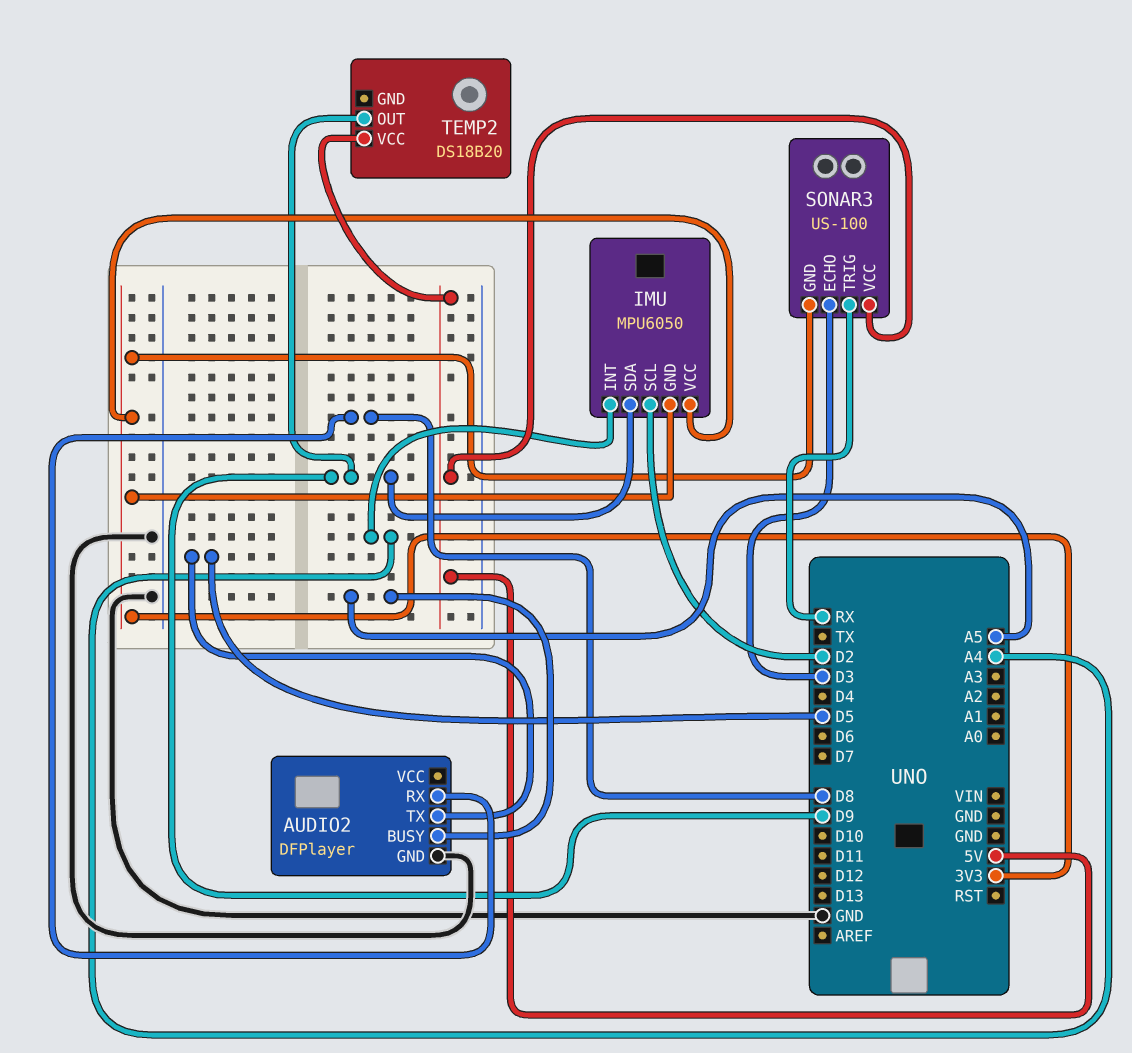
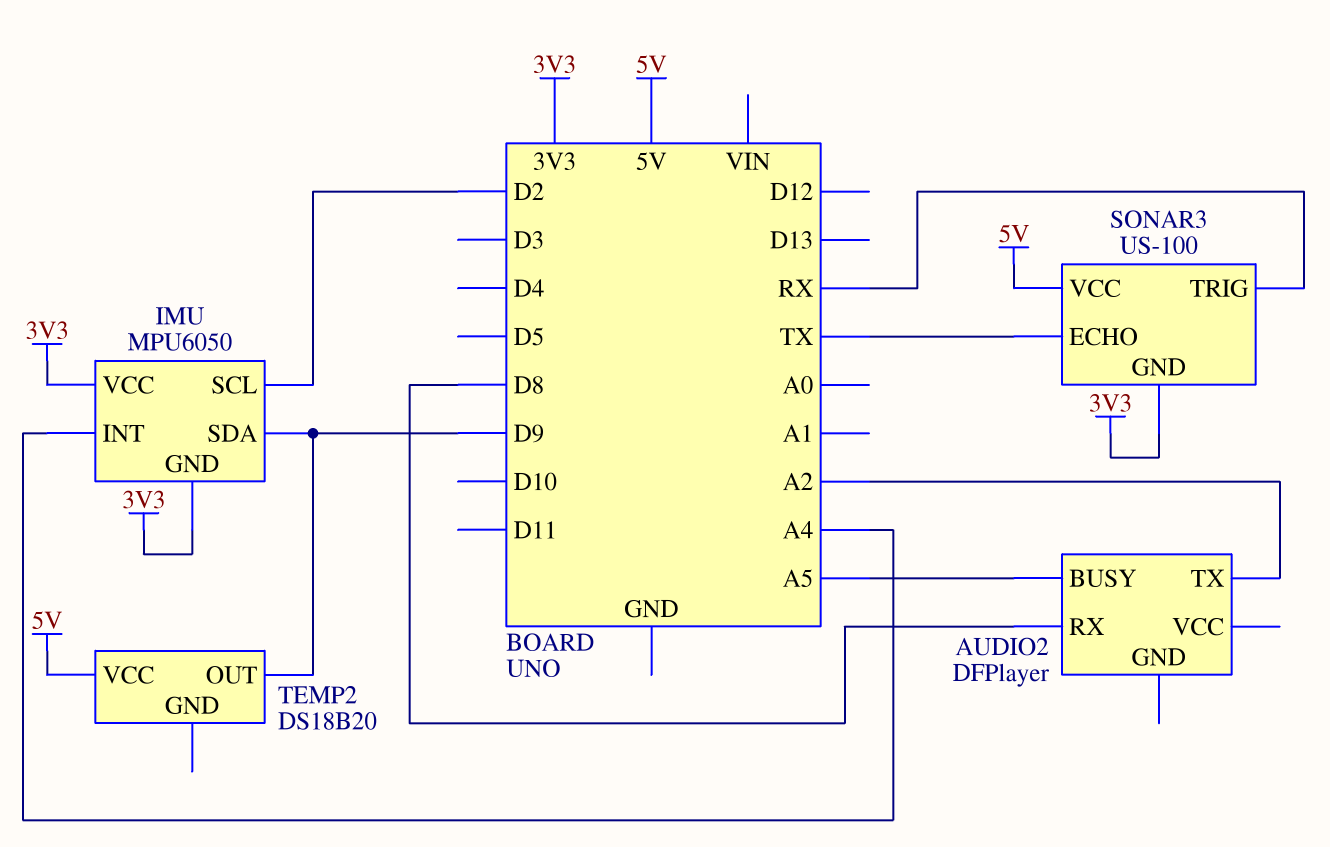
AUDIO2 pin GND: GND -> none
AUDIO2 pin TX: D5 -> A2
SONAR3 pin ECHO: D3 -> TX

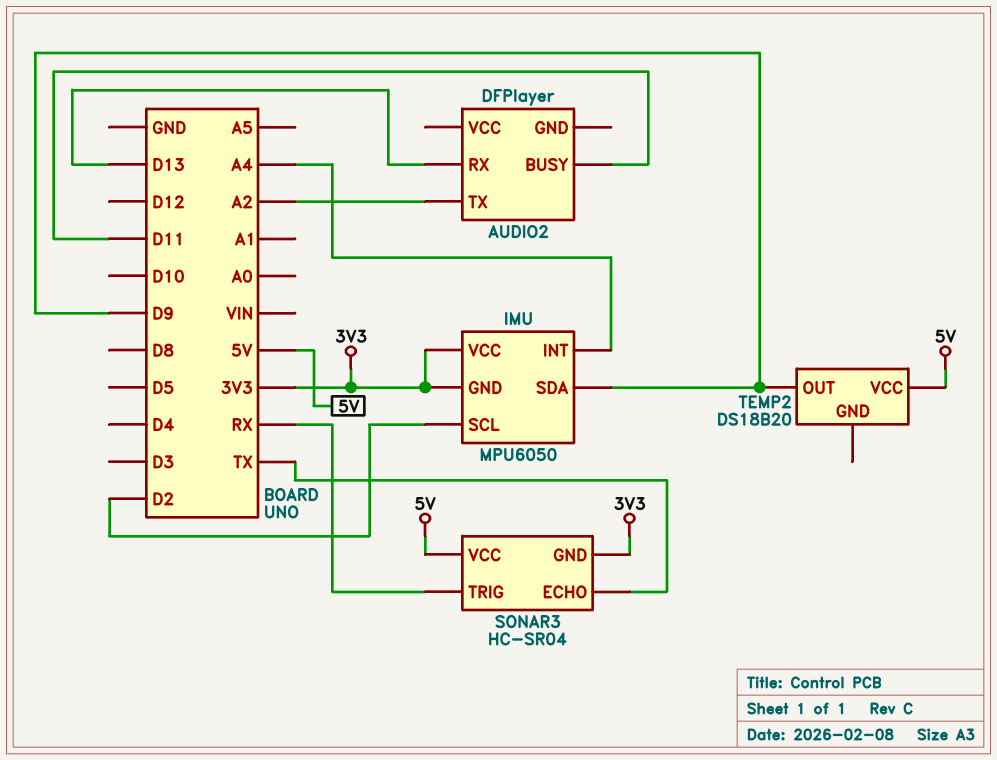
AUDIO2 pin BUSY: A5 -> D11
AUDIO2 pin RX: D8 -> D13
SONAR3: US-100 -> HC-SR04

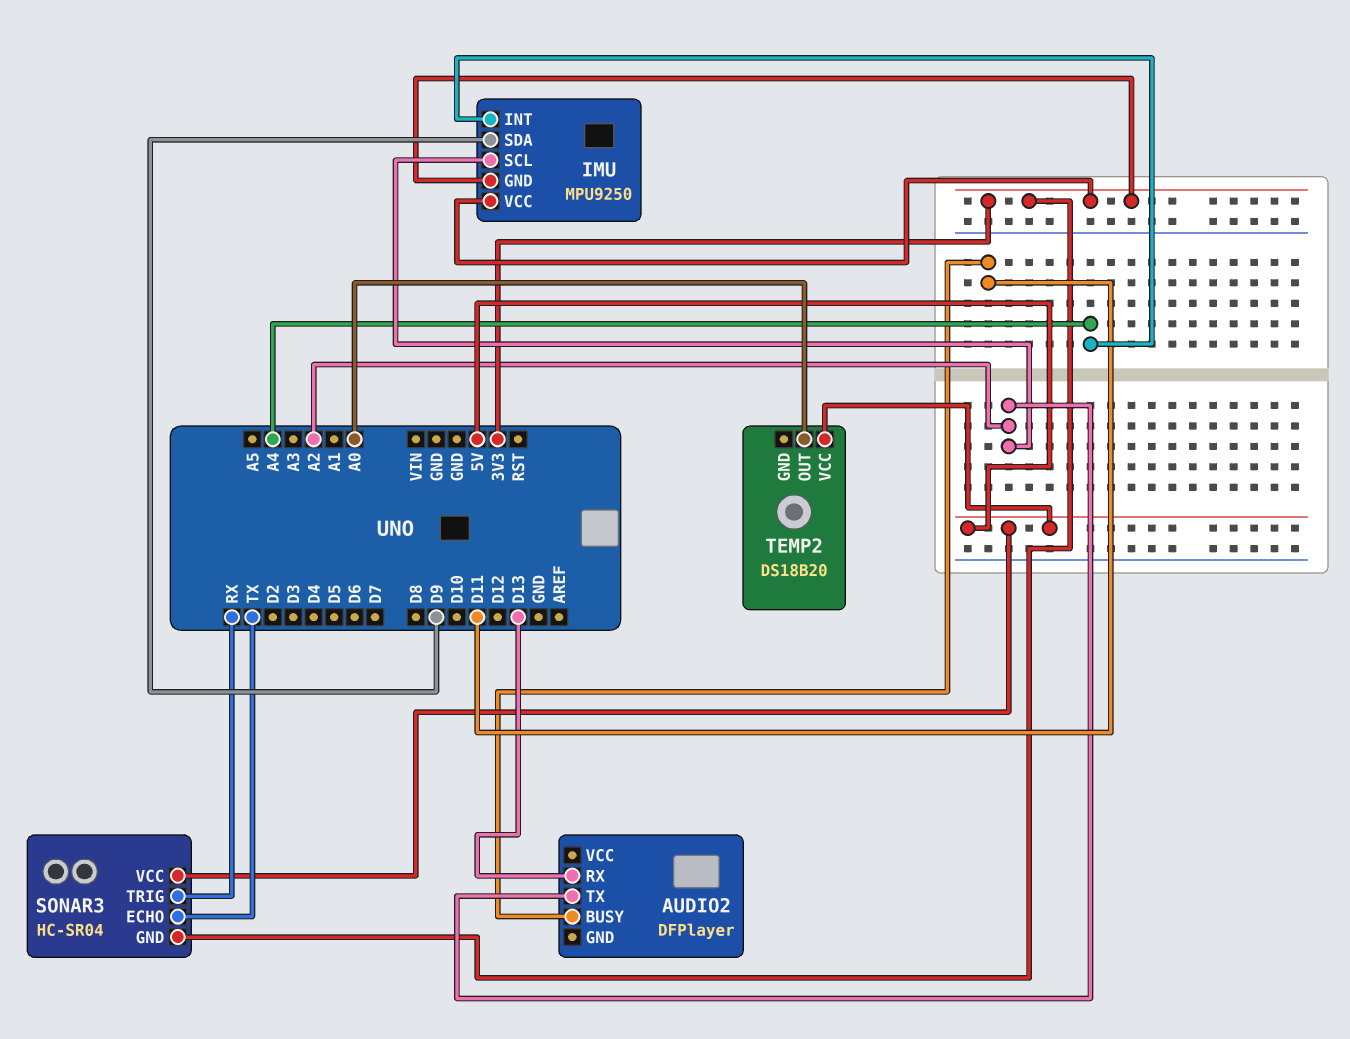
IMU: MPU6050 -> MPU9250
IMU pin SCL: D2 -> A2
TEMP2 pin OUT: D9 -> A0

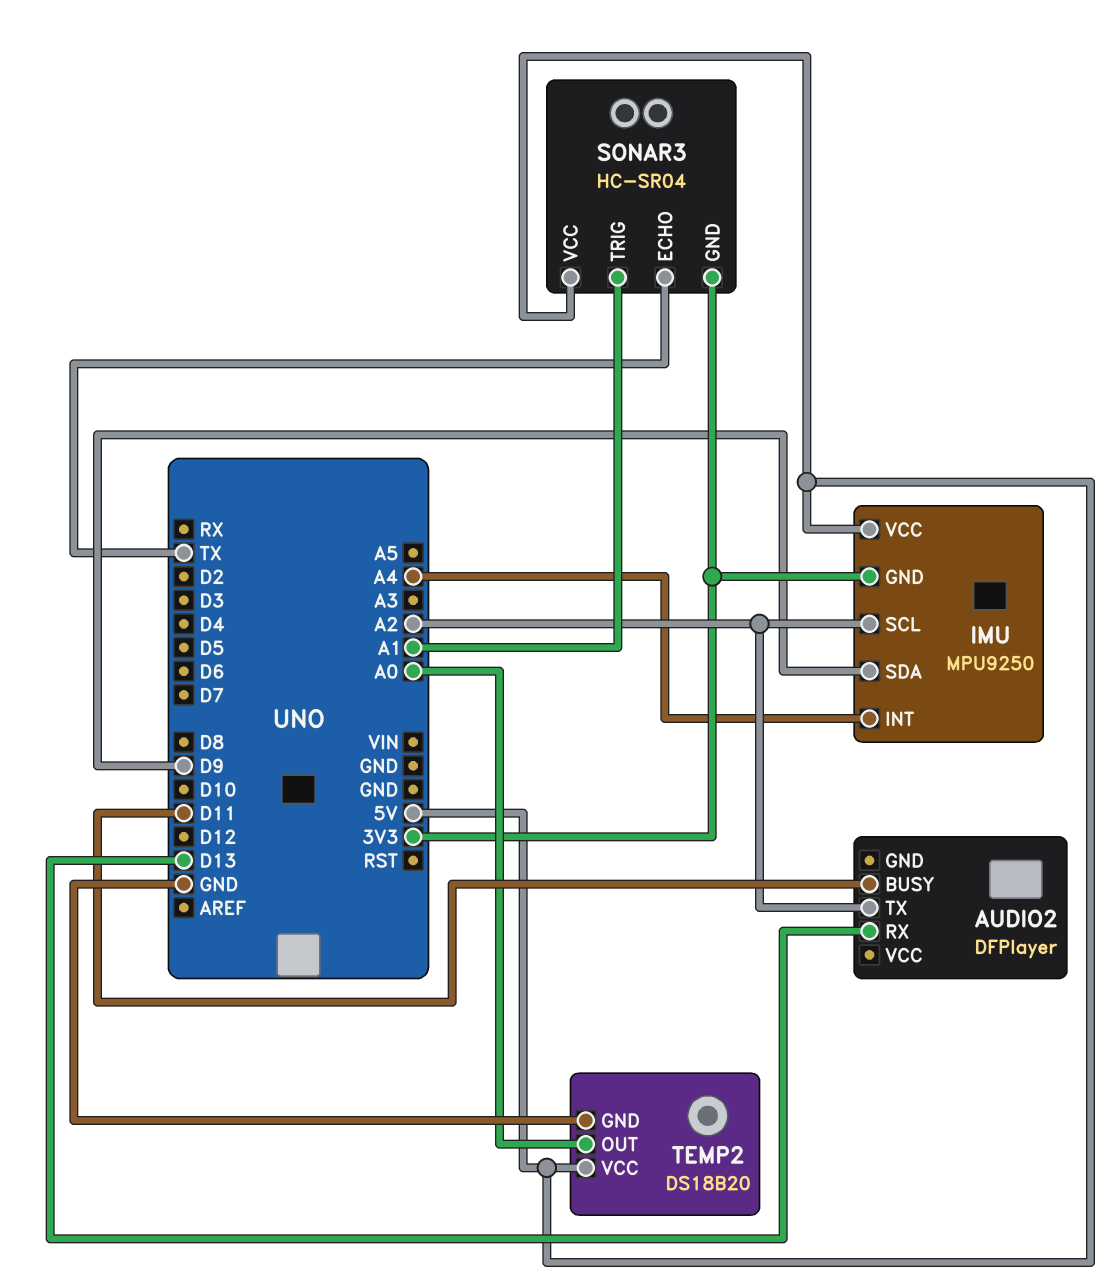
IMU pin VCC: 3V3 -> 5V
SONAR3 pin TRIG: RX -> A1
TEMP2 pin GND: none -> GND

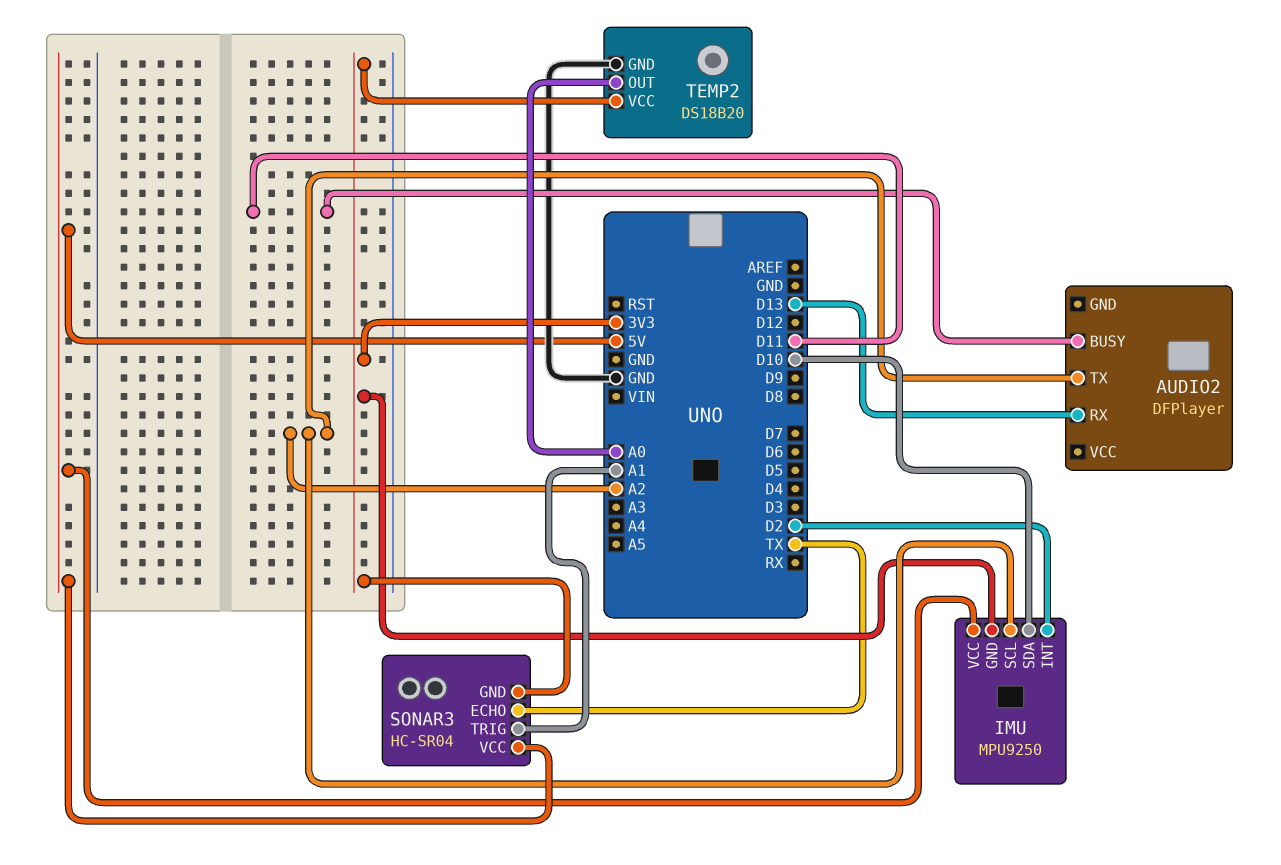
IMU pin INT: A4 -> D2
IMU pin SDA: D9 -> D10
TEMP2 pin VCC: 5V -> 3V3

